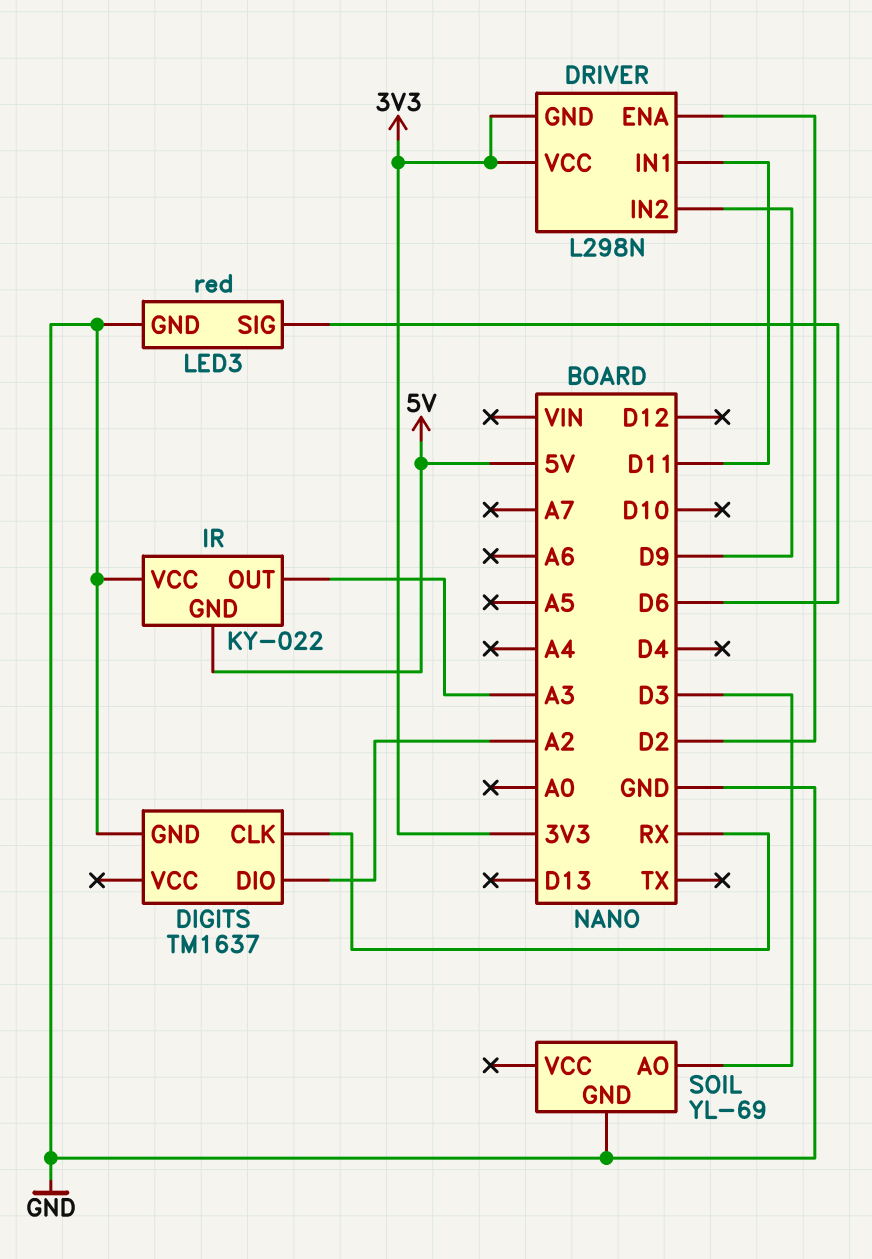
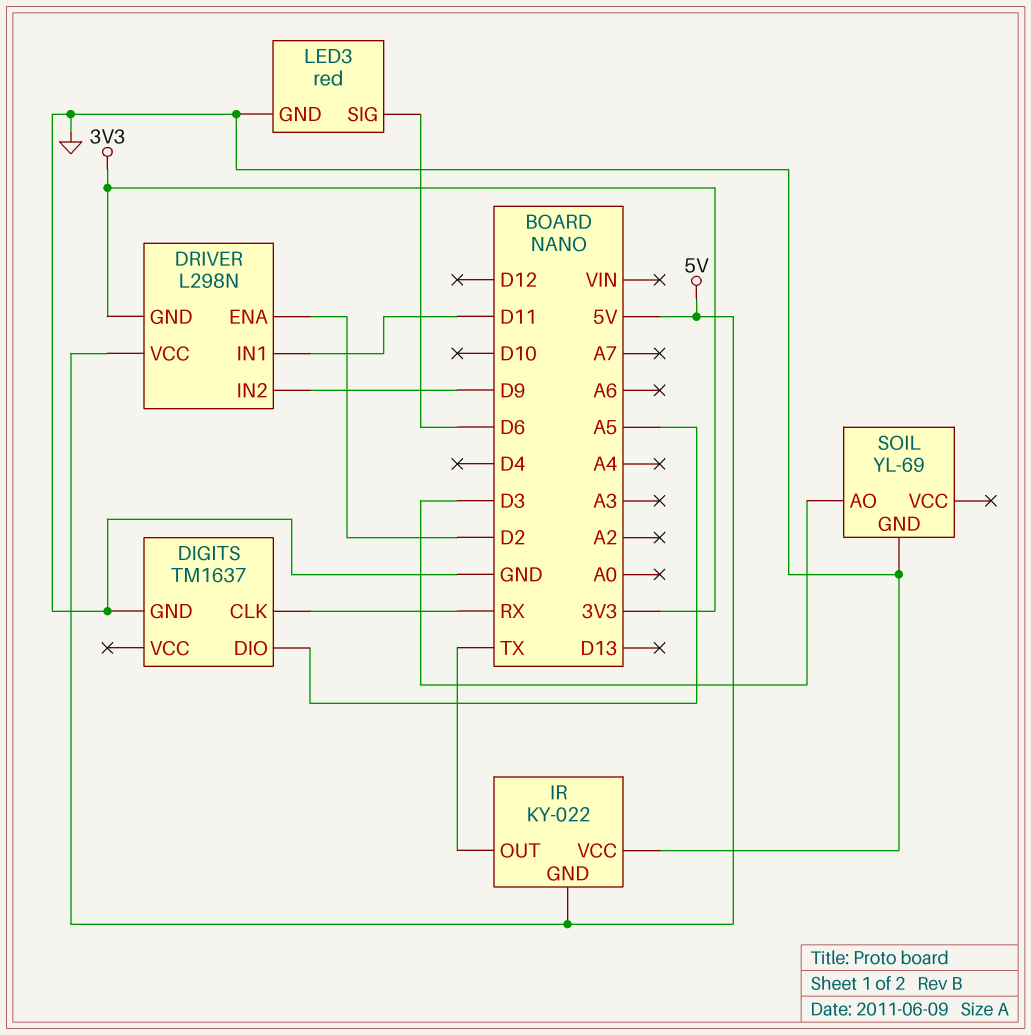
DIGITS pin DIO: A2 -> A5
DRIVER pin VCC: 3V3 -> 5V
IR pin OUT: A3 -> TX

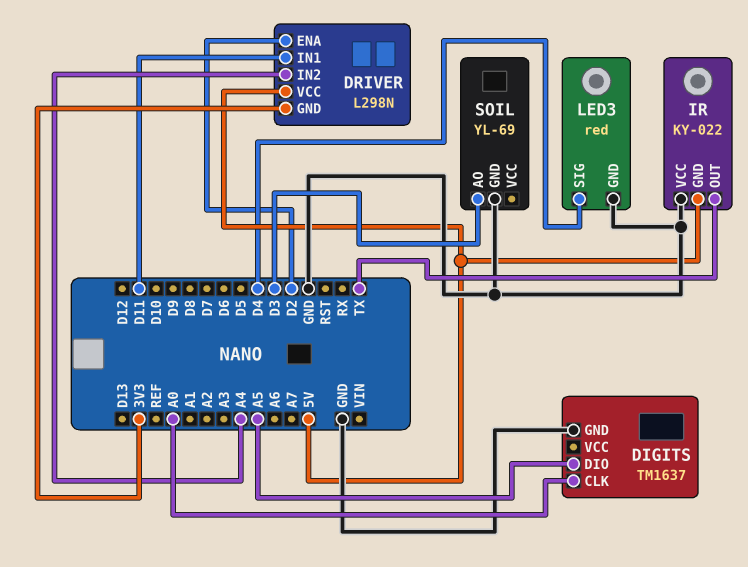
DIGITS pin CLK: RX -> A0
DRIVER pin IN2: D9 -> A4
LED3 pin SIG: D6 -> D4

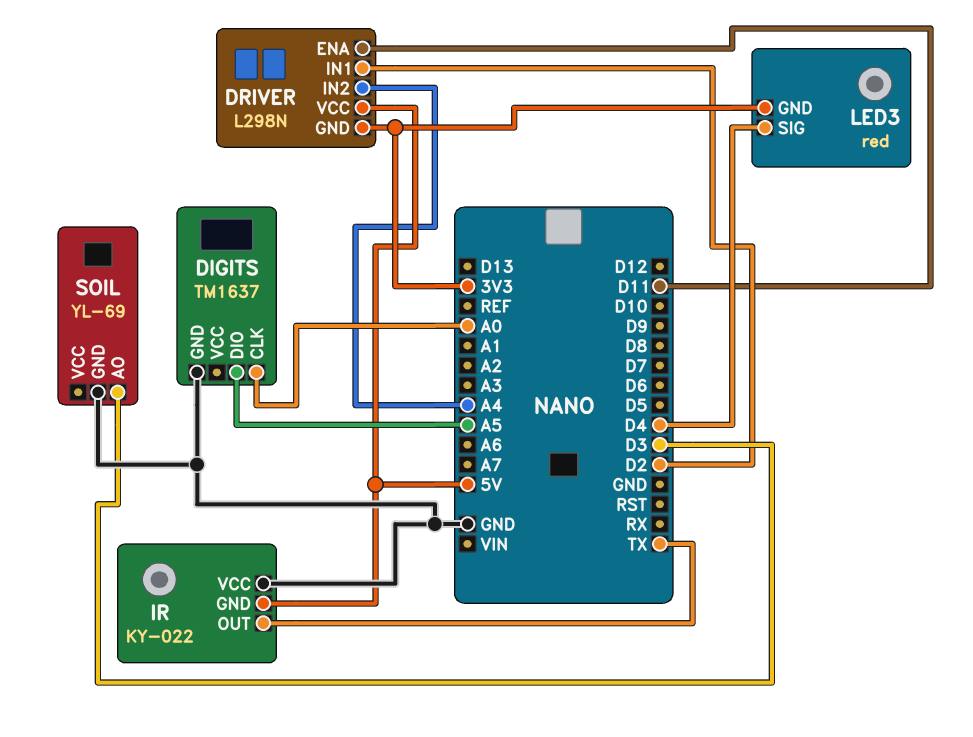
DRIVER pin ENA: D2 -> D11
DRIVER pin IN1: D11 -> D2
LED3 pin GND: GND -> 3V3

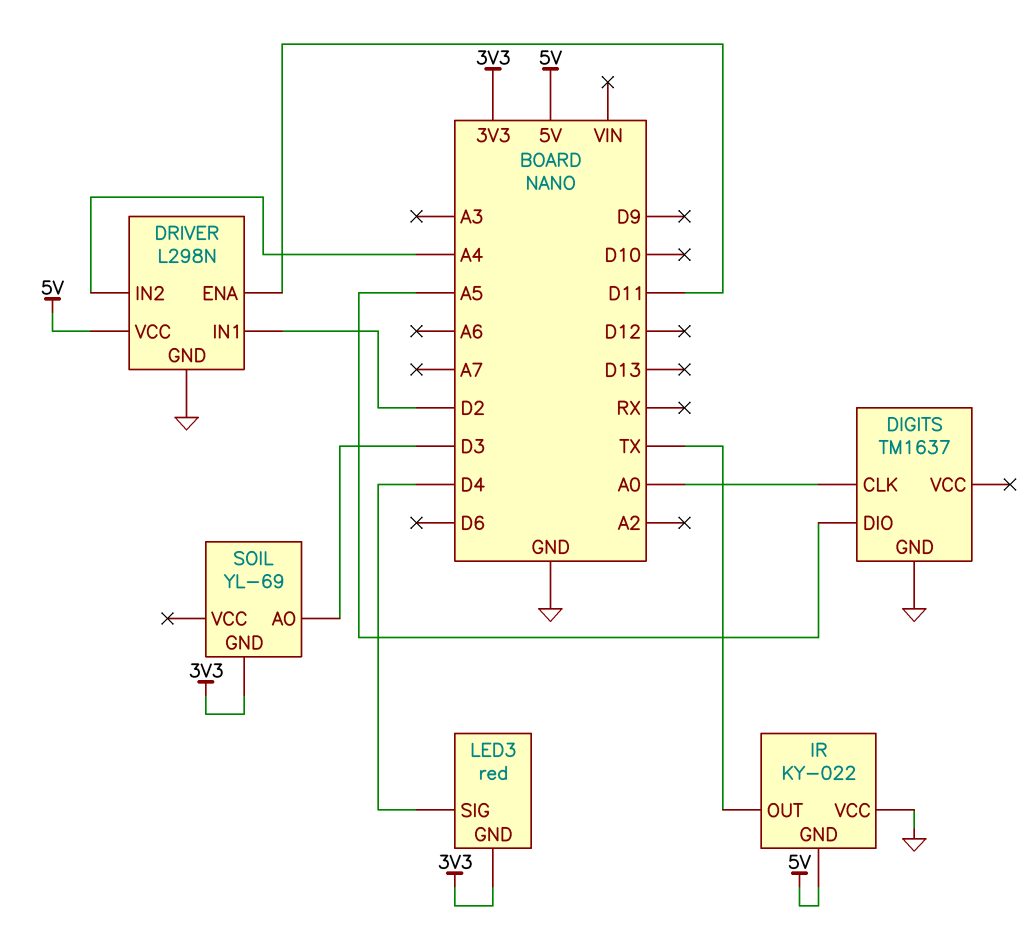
DRIVER pin GND: 3V3 -> GND
SOIL pin GND: GND -> 3V3

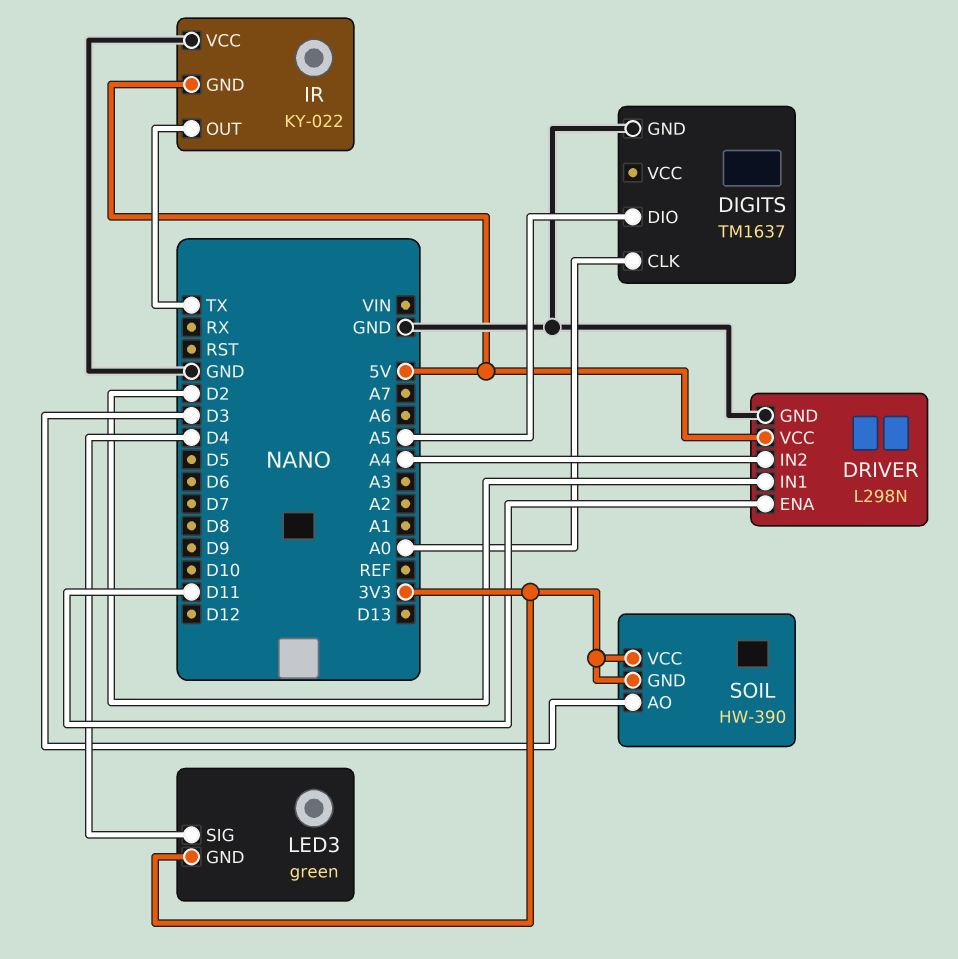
LED3: red -> green
SOIL: YL-69 -> HW-390
SOIL pin VCC: none -> 3V3

